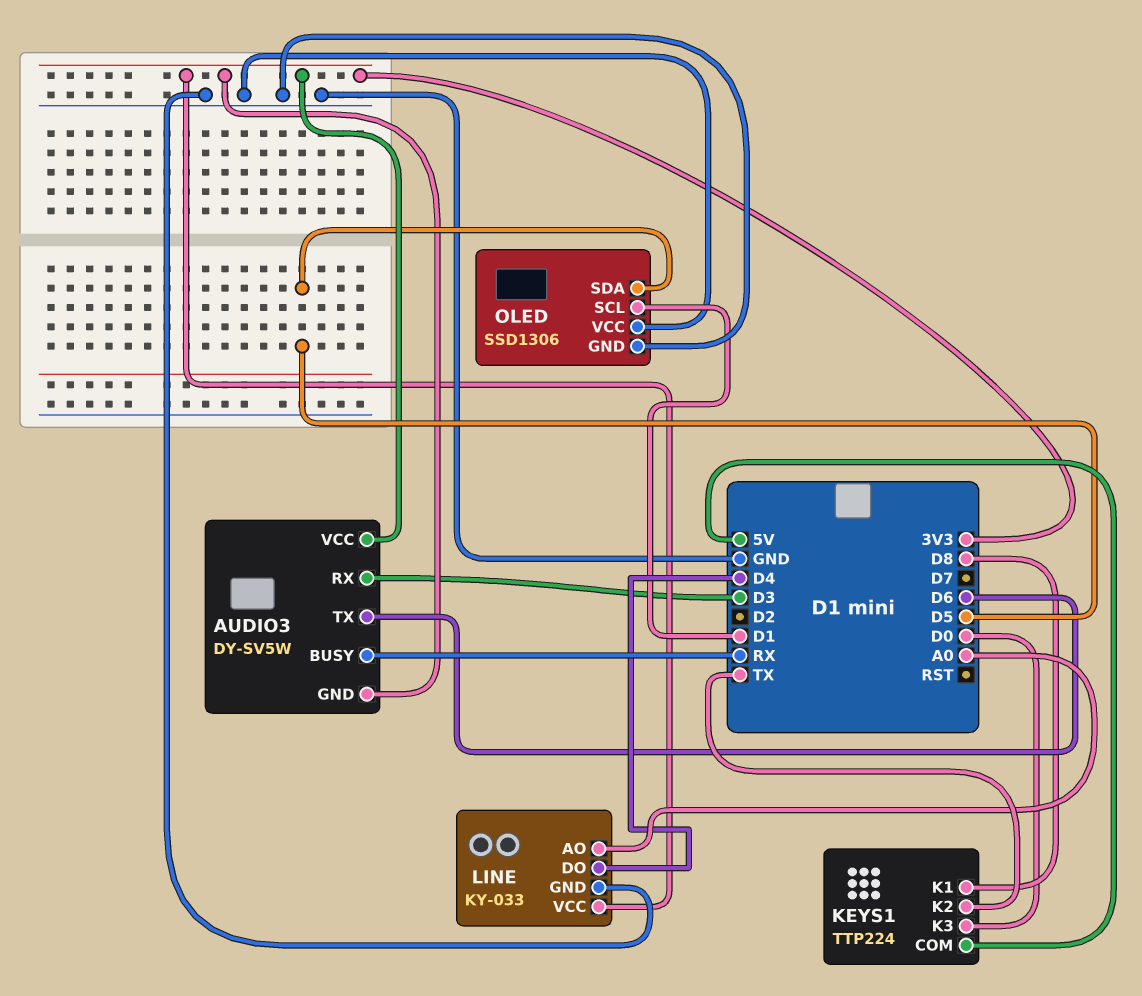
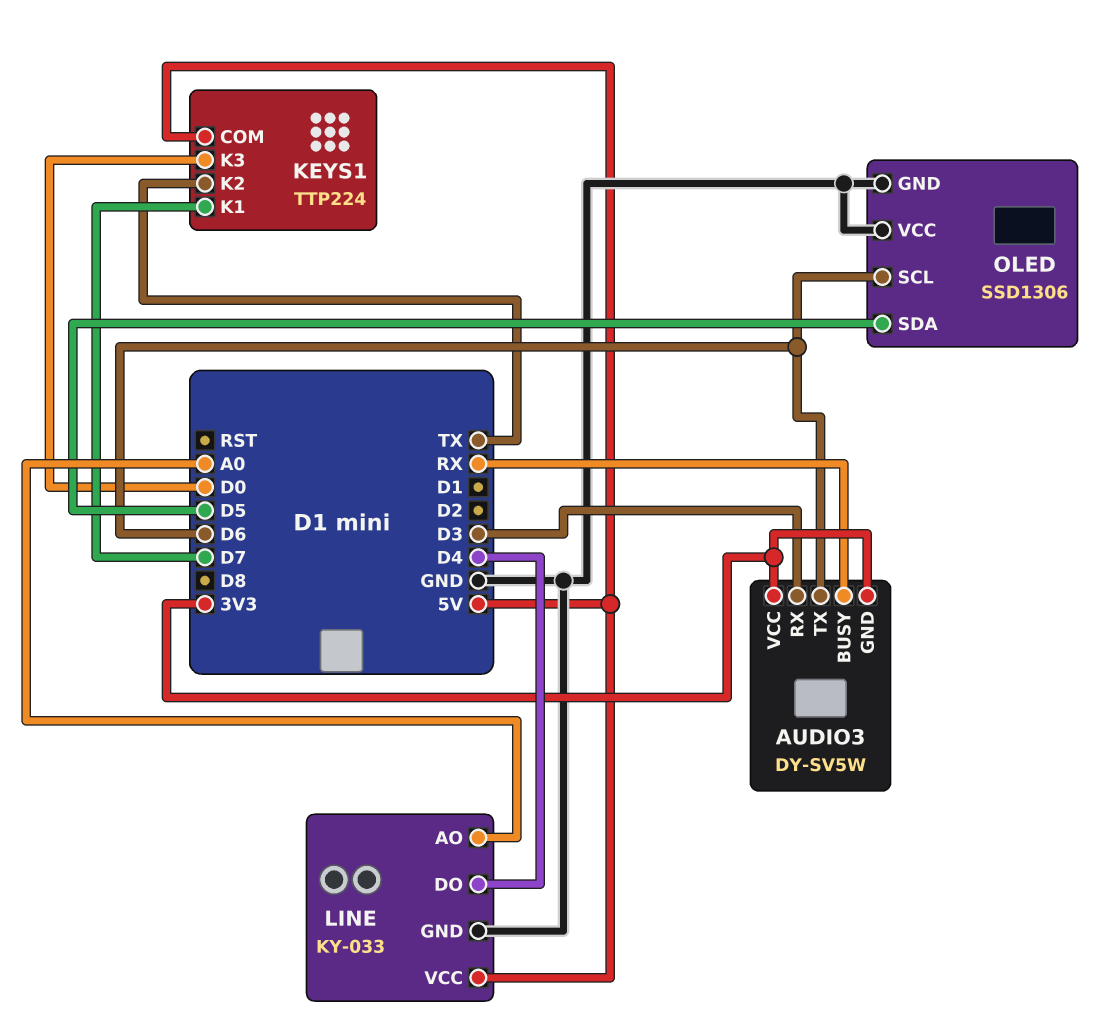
KEYS1 pin K1: D8 -> D7
LINE pin VCC: 3V3 -> 5V
OLED pin SCL: D1 -> D6

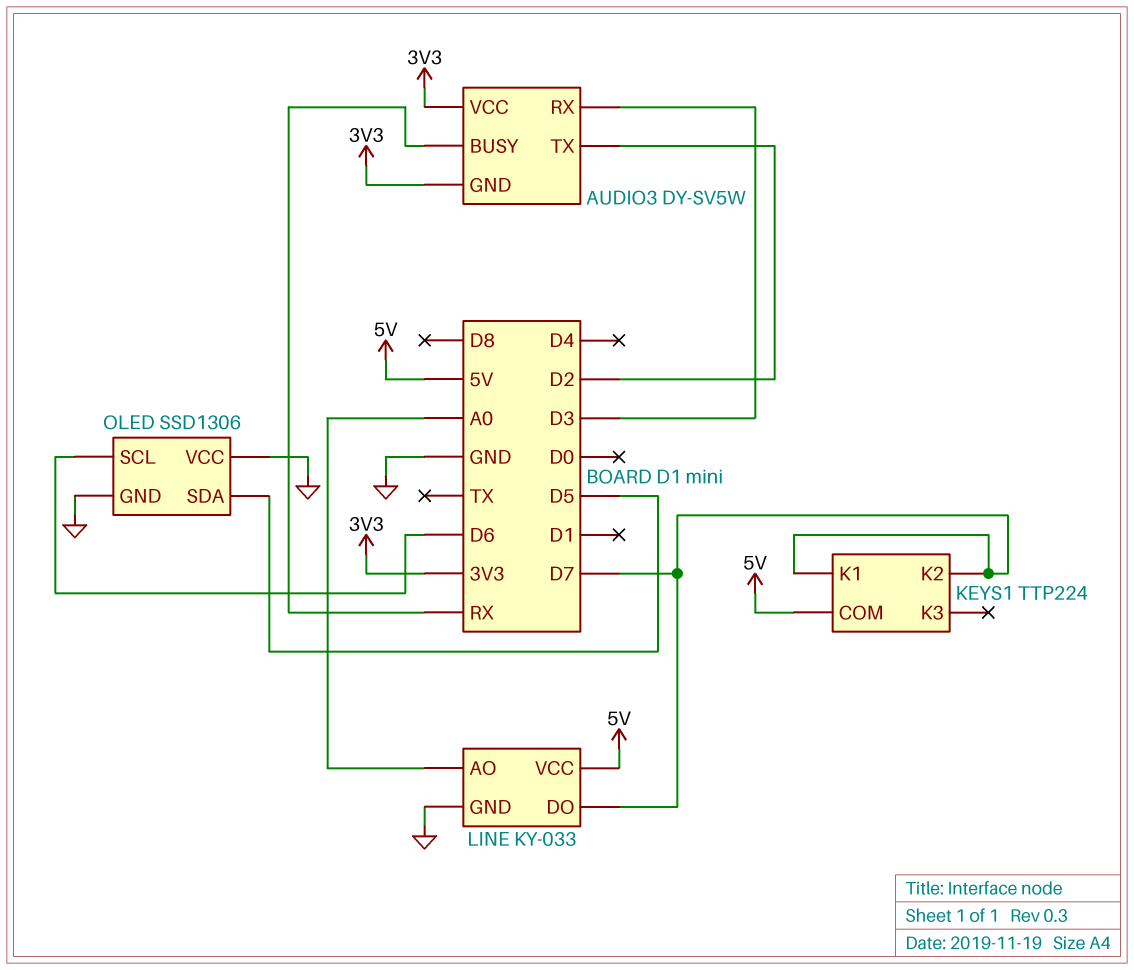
AUDIO3 pin TX: D6 -> D2
KEYS1 pin K2: TX -> D7
KEYS1 pin K3: D0 -> none
LINE pin DO: D4 -> D7

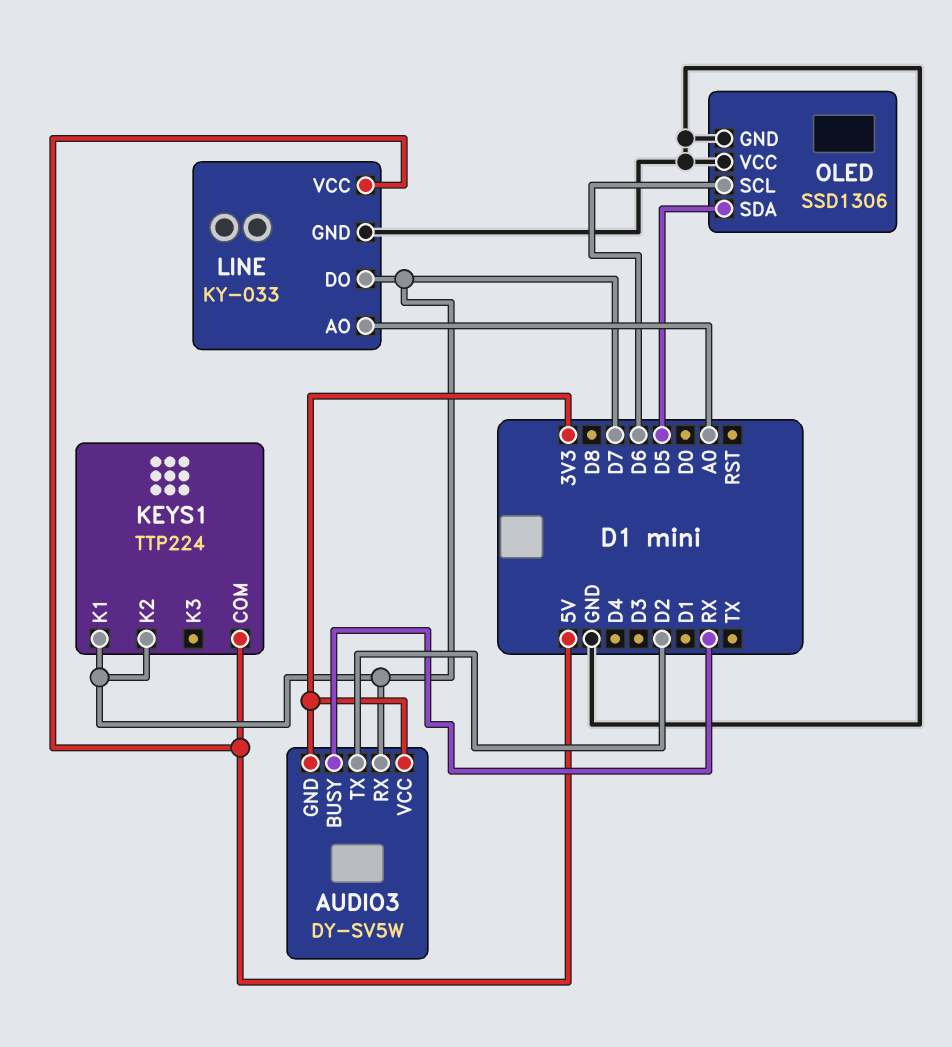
AUDIO3 pin RX: D3 -> D7

